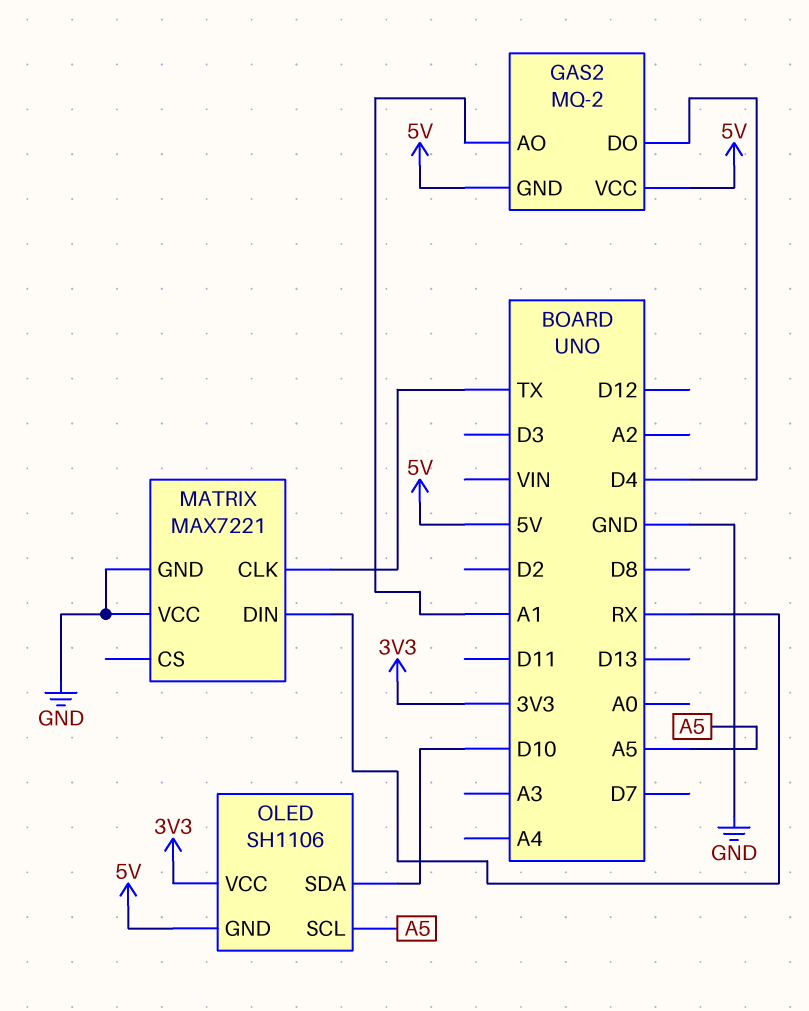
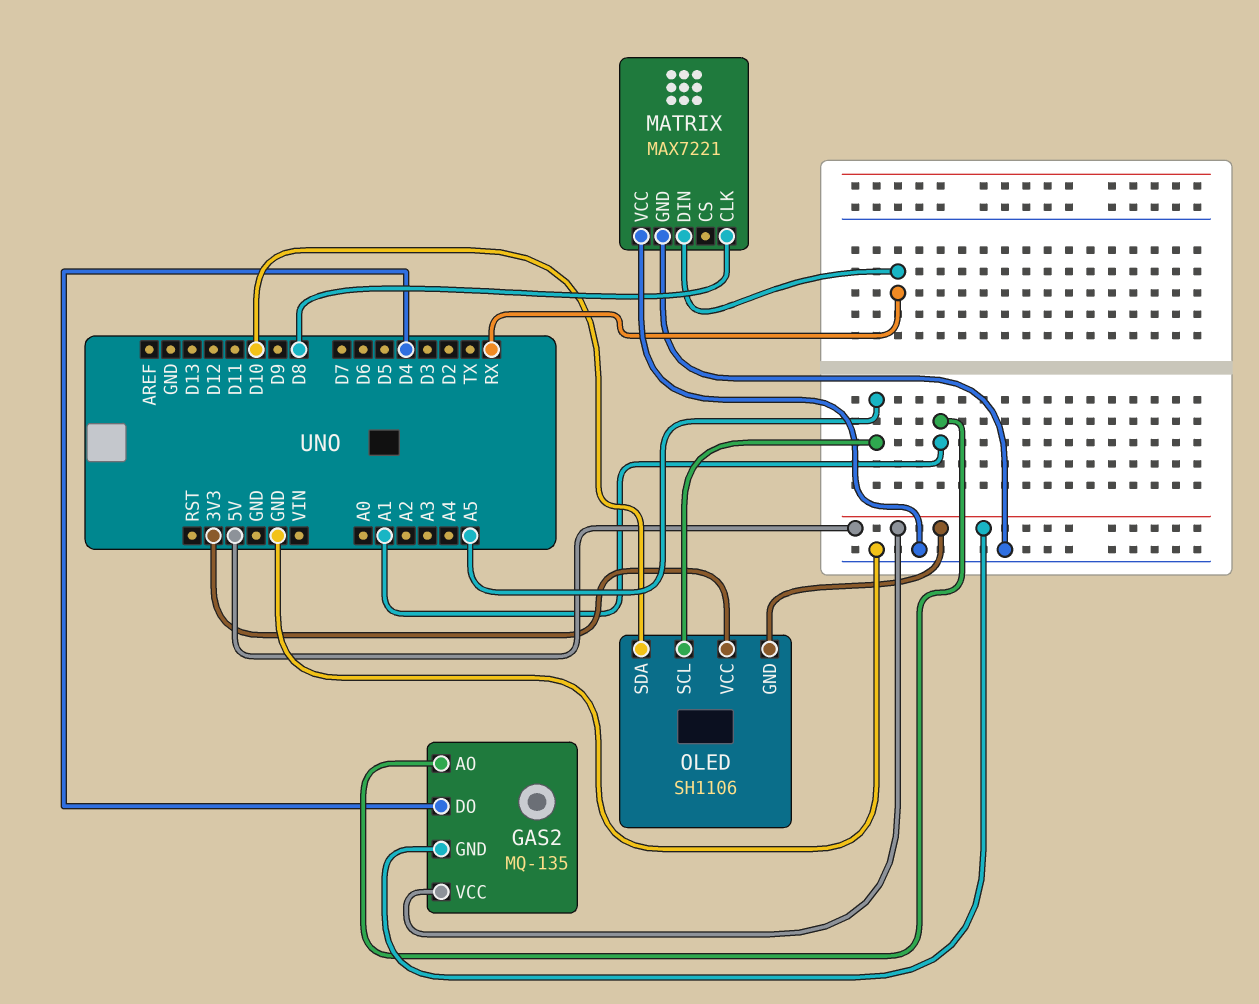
GAS2: MQ-2 -> MQ-135
MATRIX pin CLK: TX -> D8

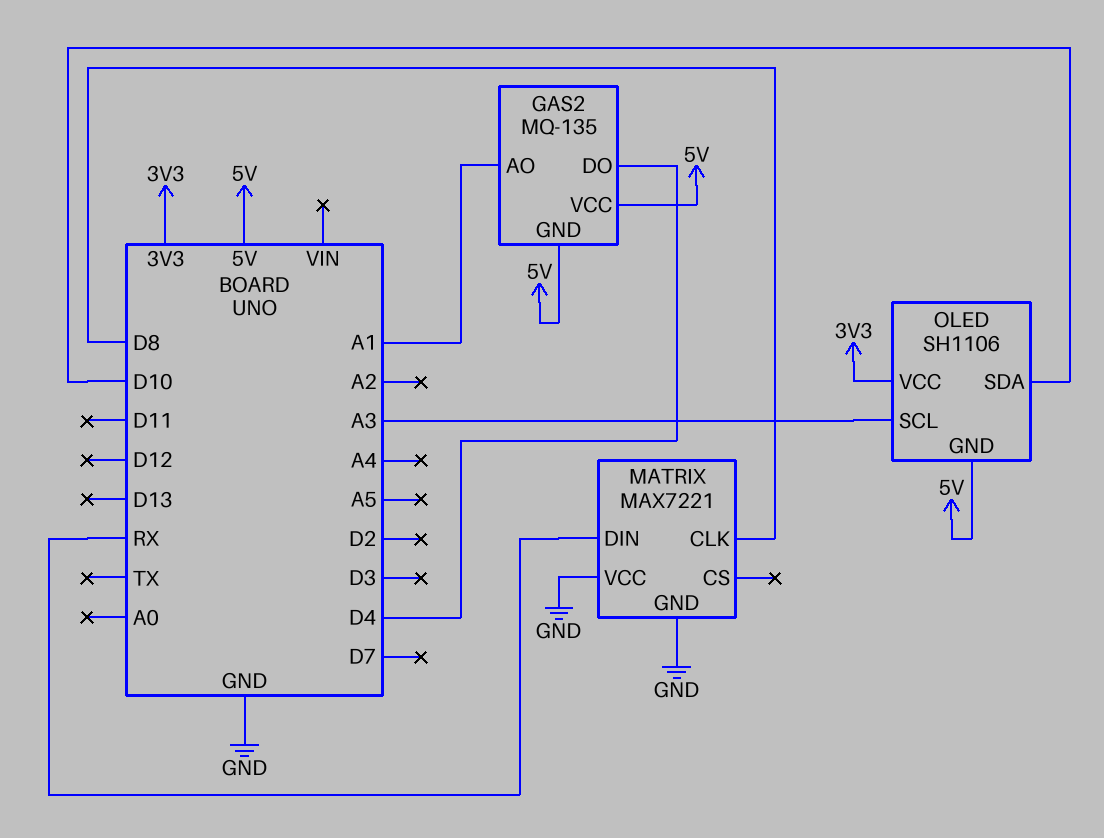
OLED pin SCL: A5 -> A3

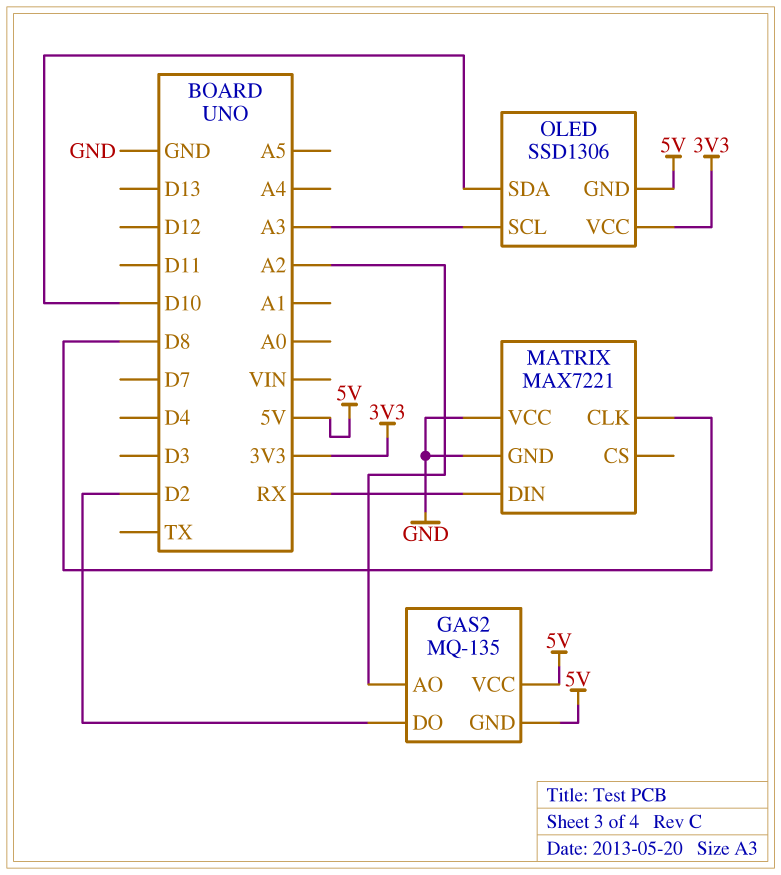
GAS2 pin AO: A1 -> A2
GAS2 pin DO: D4 -> D2
OLED: SH1106 -> SSD1306

